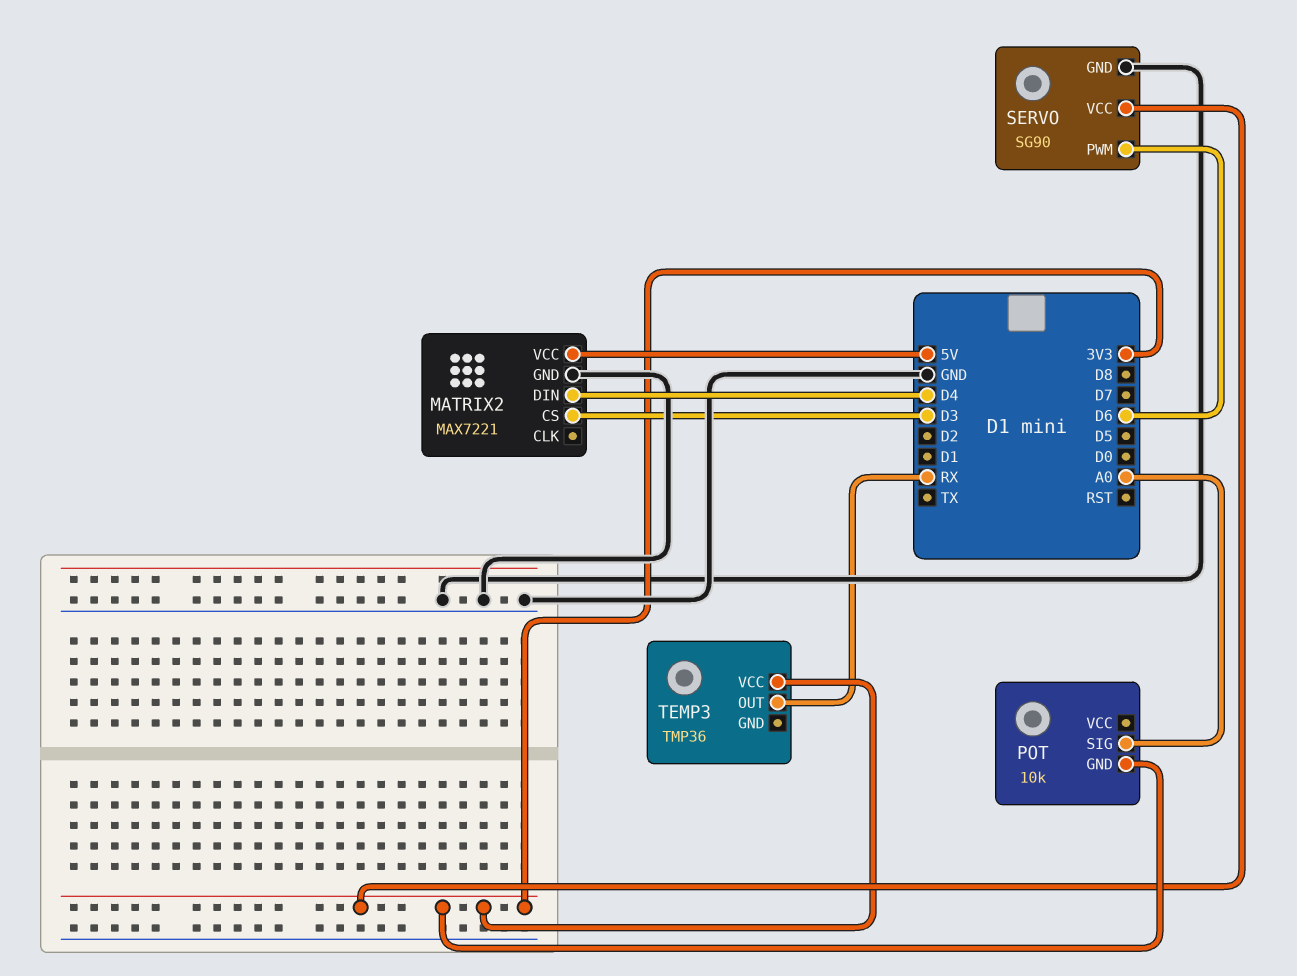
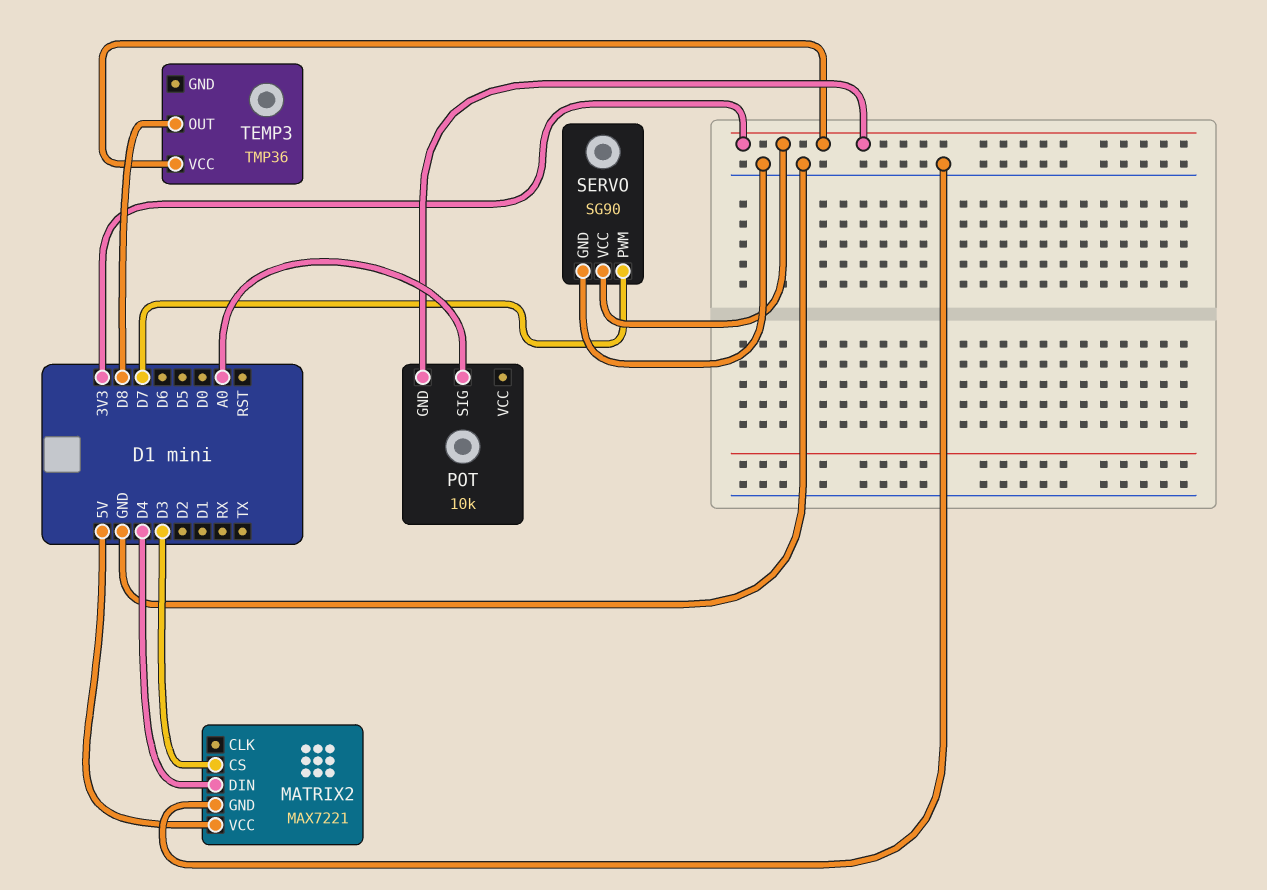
SERVO pin PWM: D6 -> D7
TEMP3 pin OUT: RX -> D8

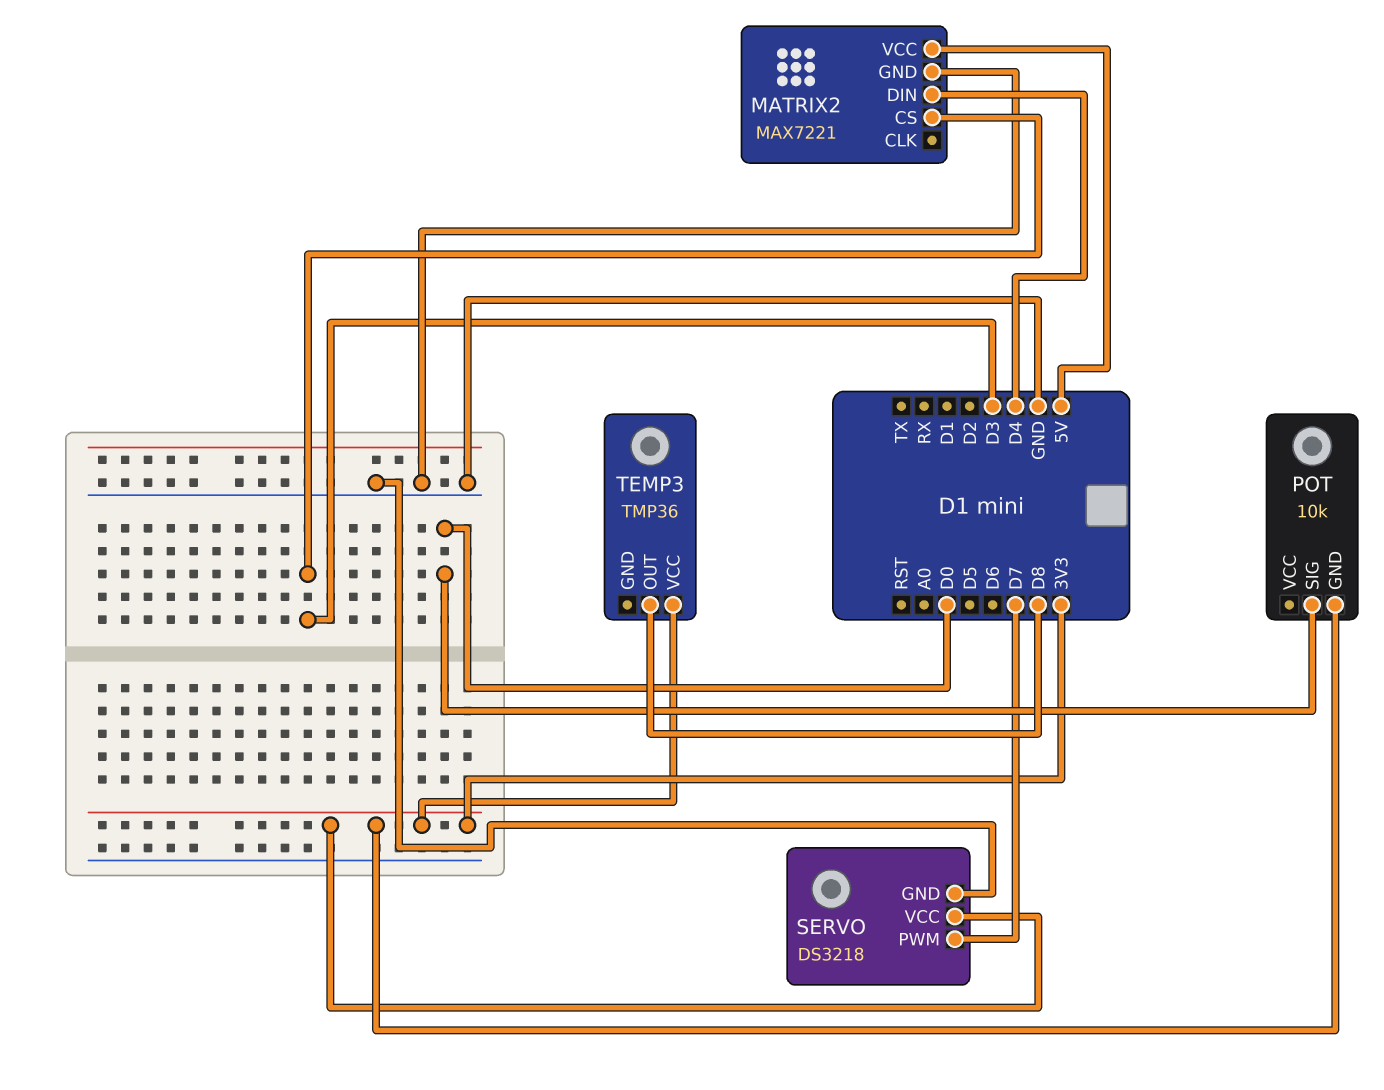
POT pin SIG: A0 -> D0
SERVO: SG90 -> DS3218

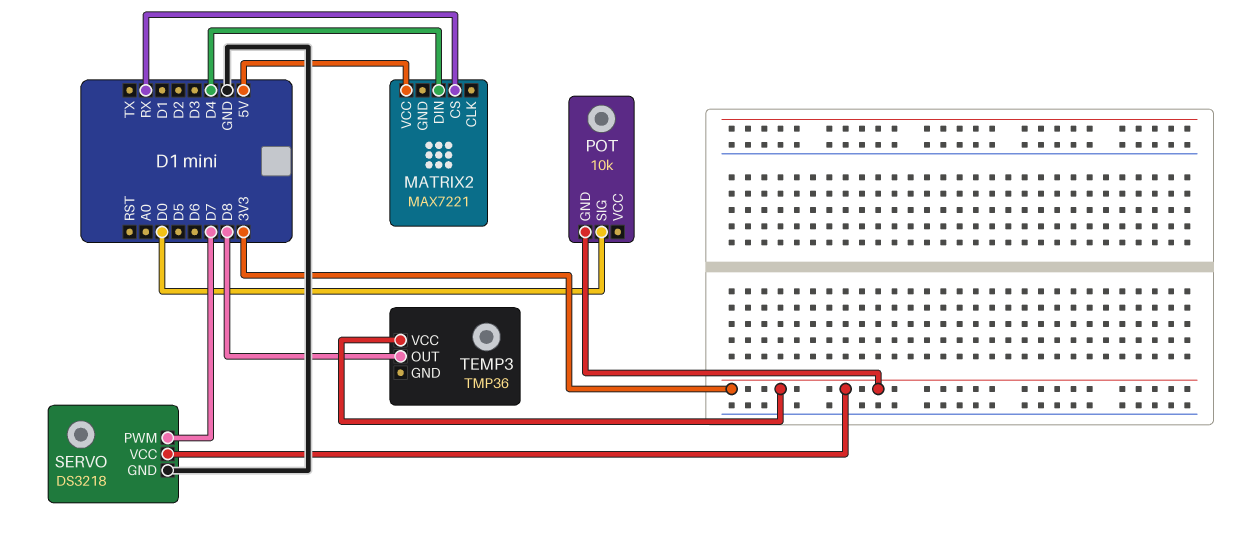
MATRIX2 pin CS: D3 -> RX
MATRIX2 pin GND: GND -> none

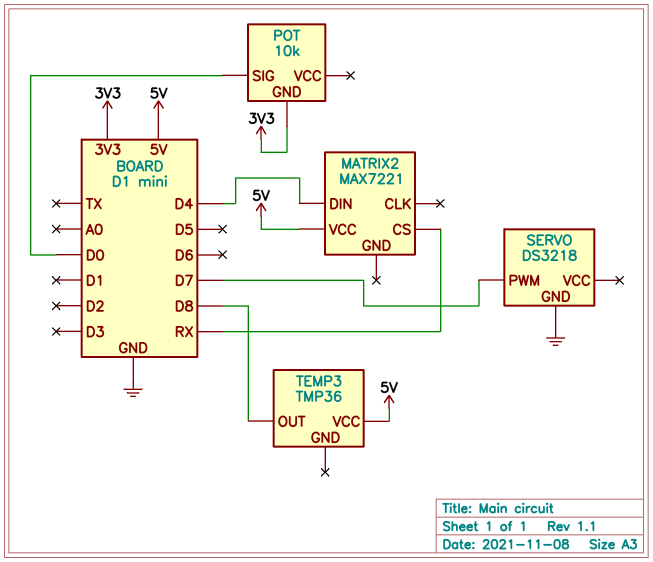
SERVO pin VCC: 3V3 -> none
TEMP3 pin VCC: 3V3 -> 5V

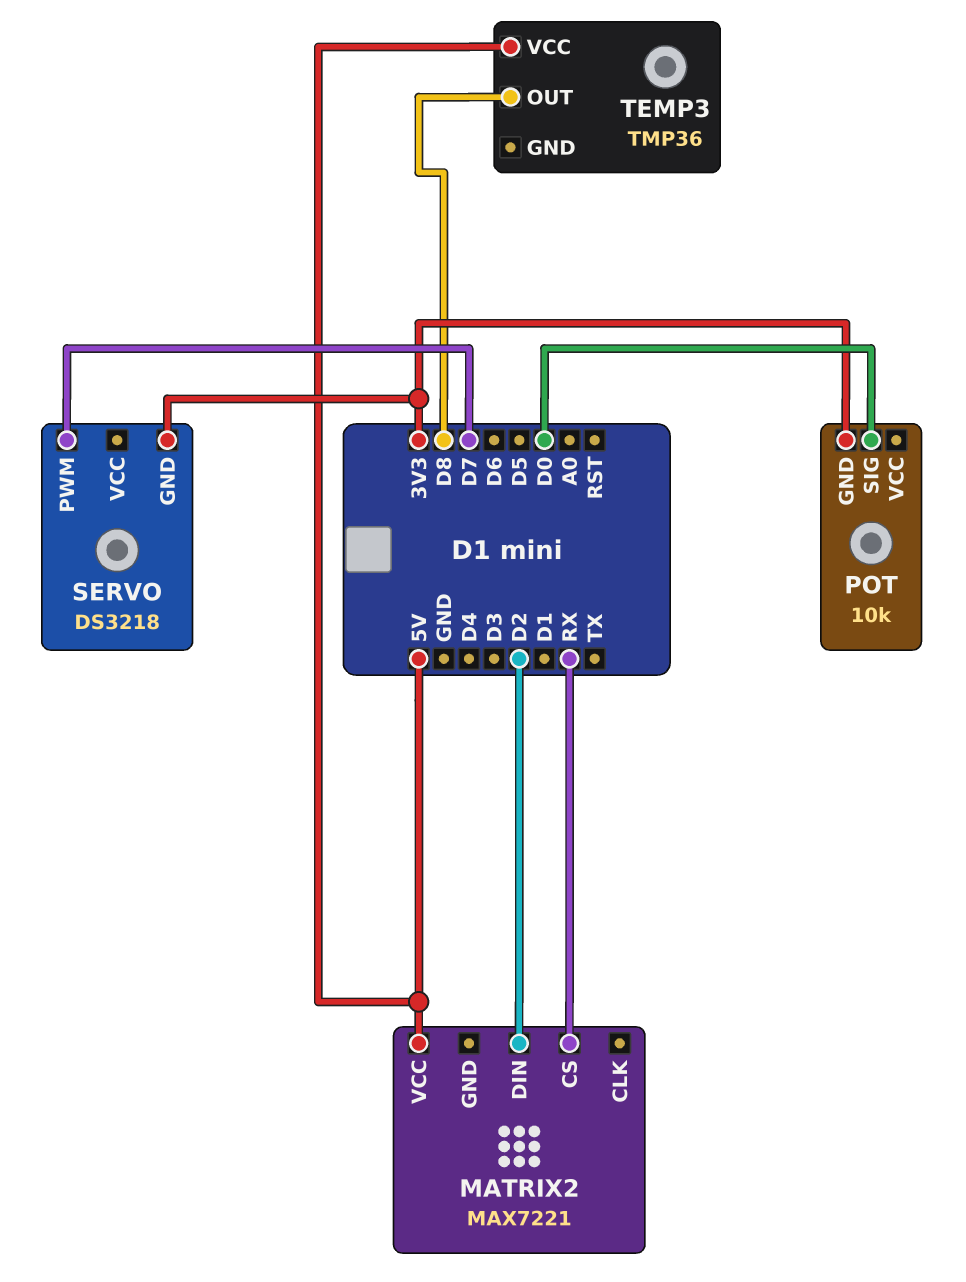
MATRIX2 pin DIN: D4 -> D2
SERVO pin GND: GND -> 3V3

